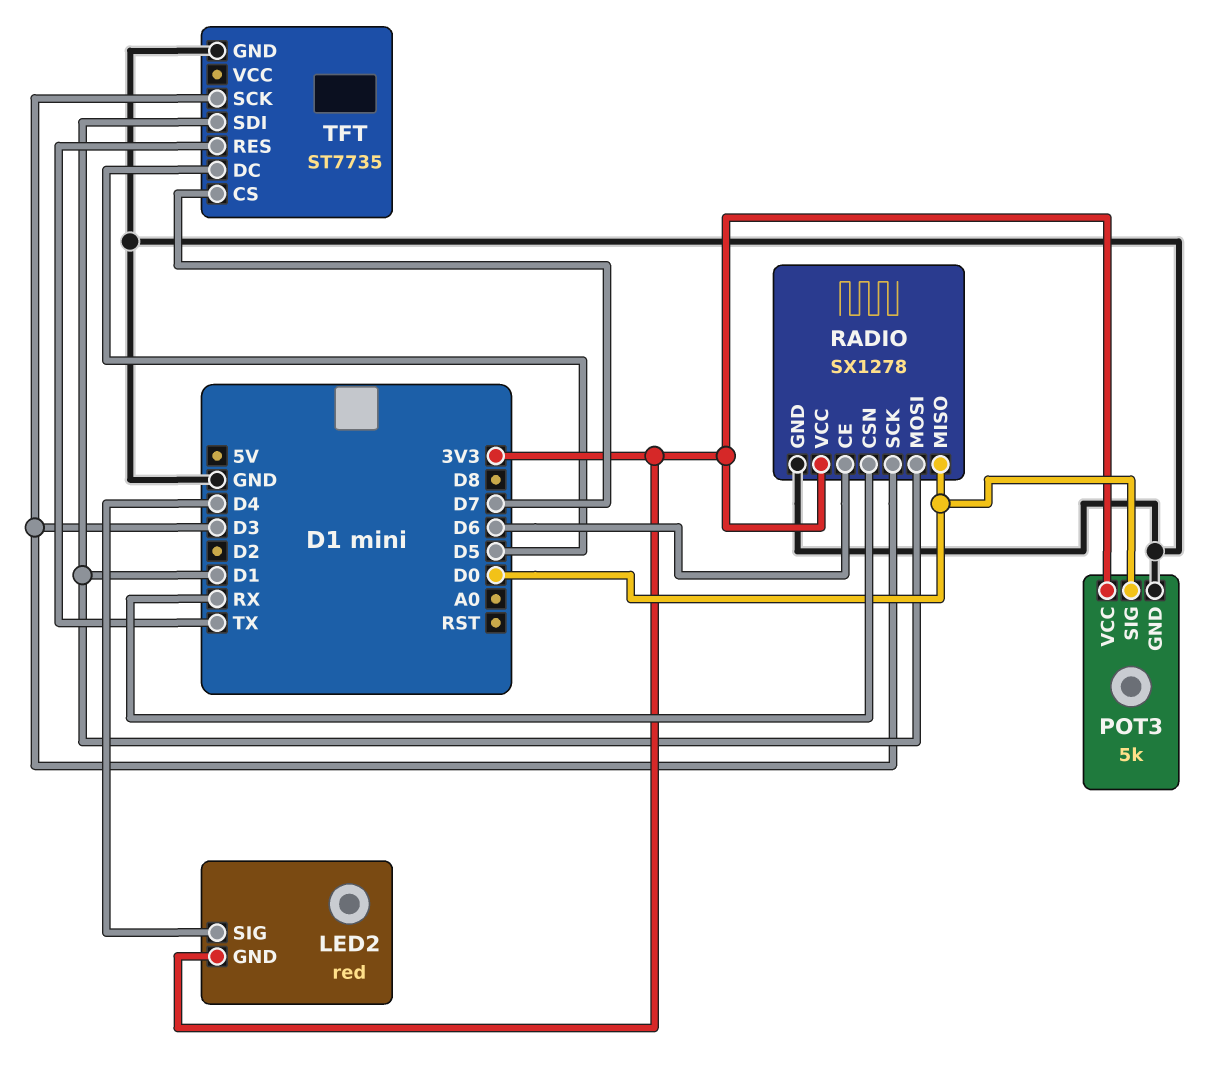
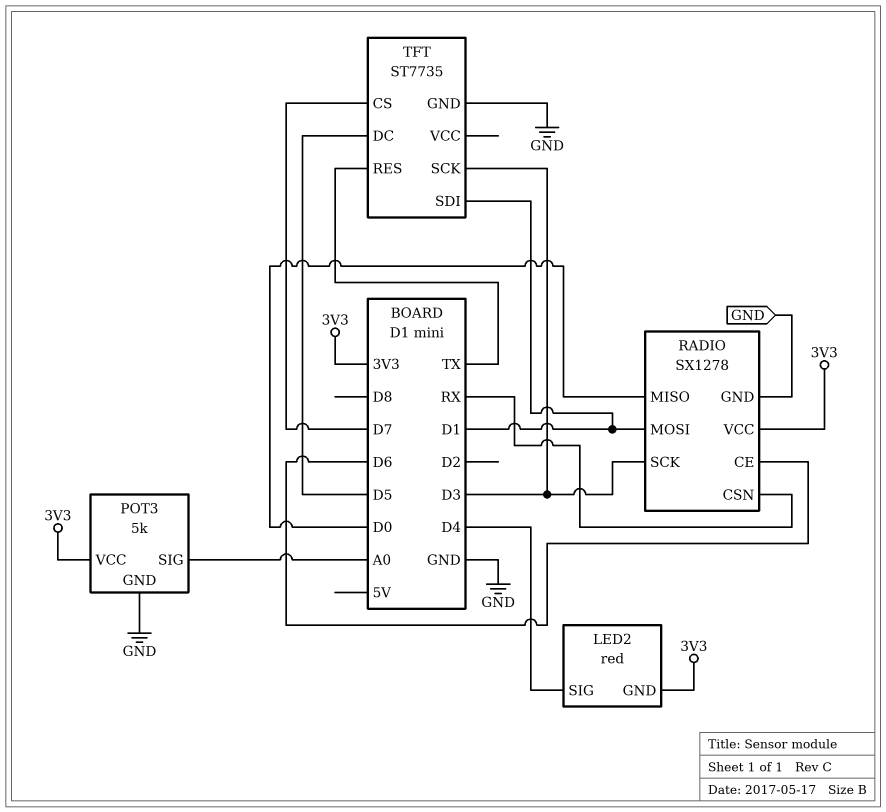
POT3 pin SIG: D0 -> A0

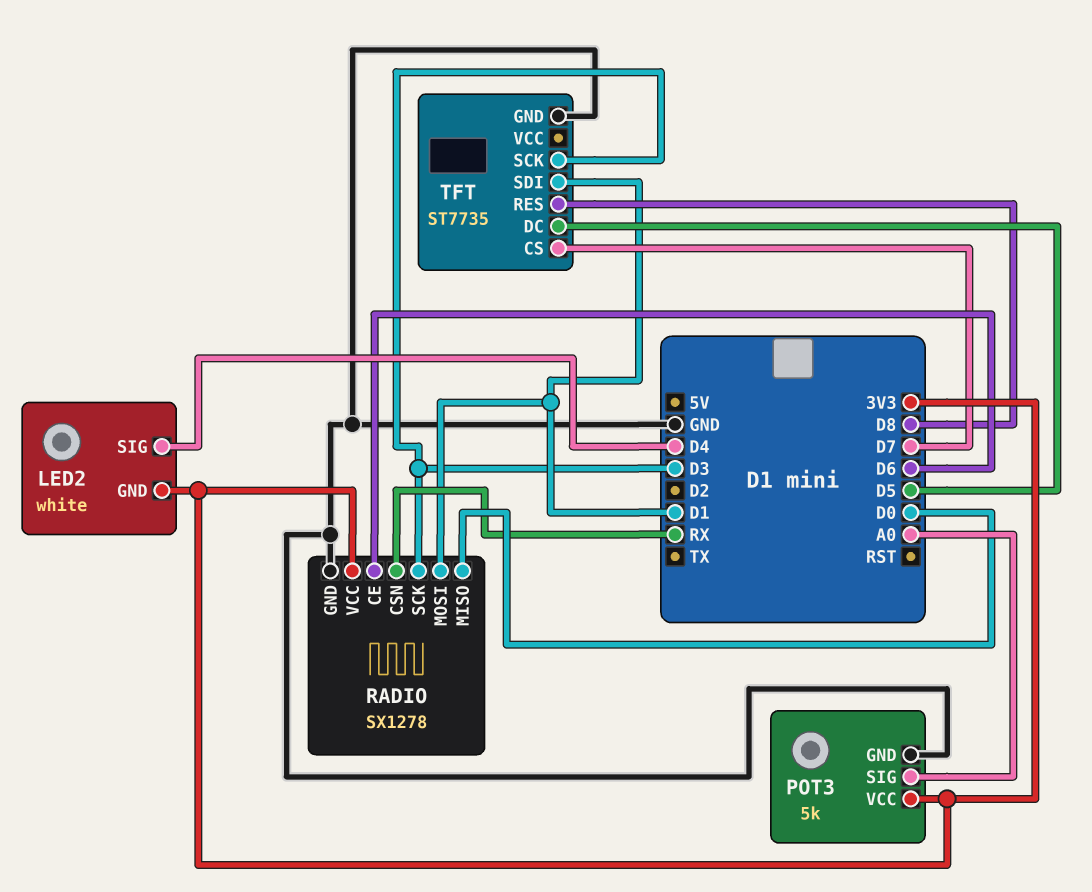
LED2: red -> white
TFT pin RES: TX -> D8

